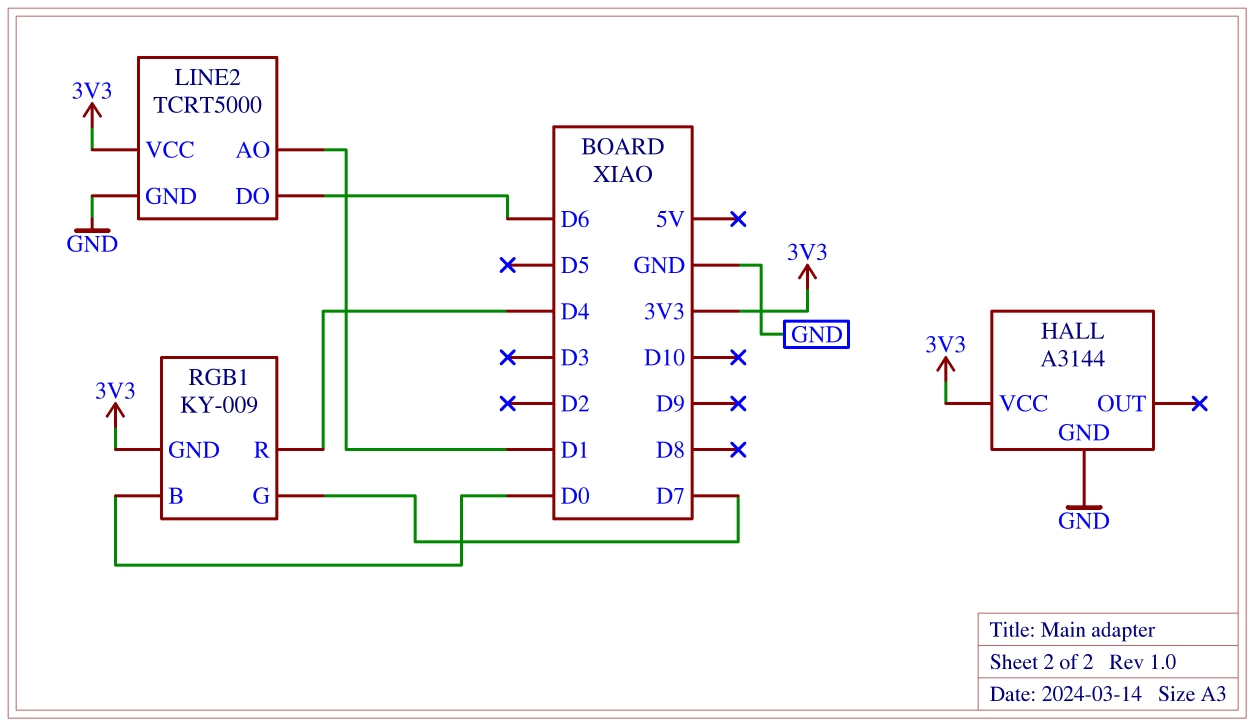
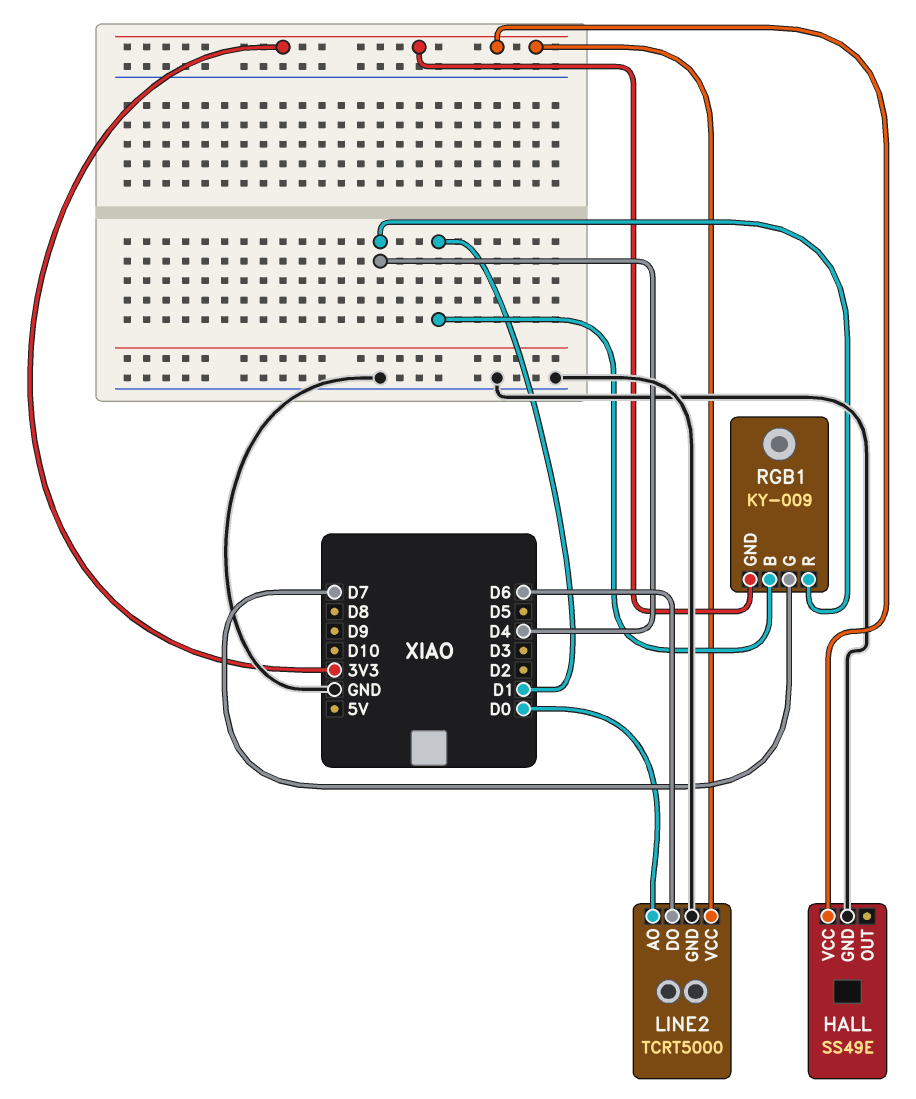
HALL: A3144 -> SS49E
LINE2 pin AO: D1 -> D0
RGB1 pin B: D0 -> D1

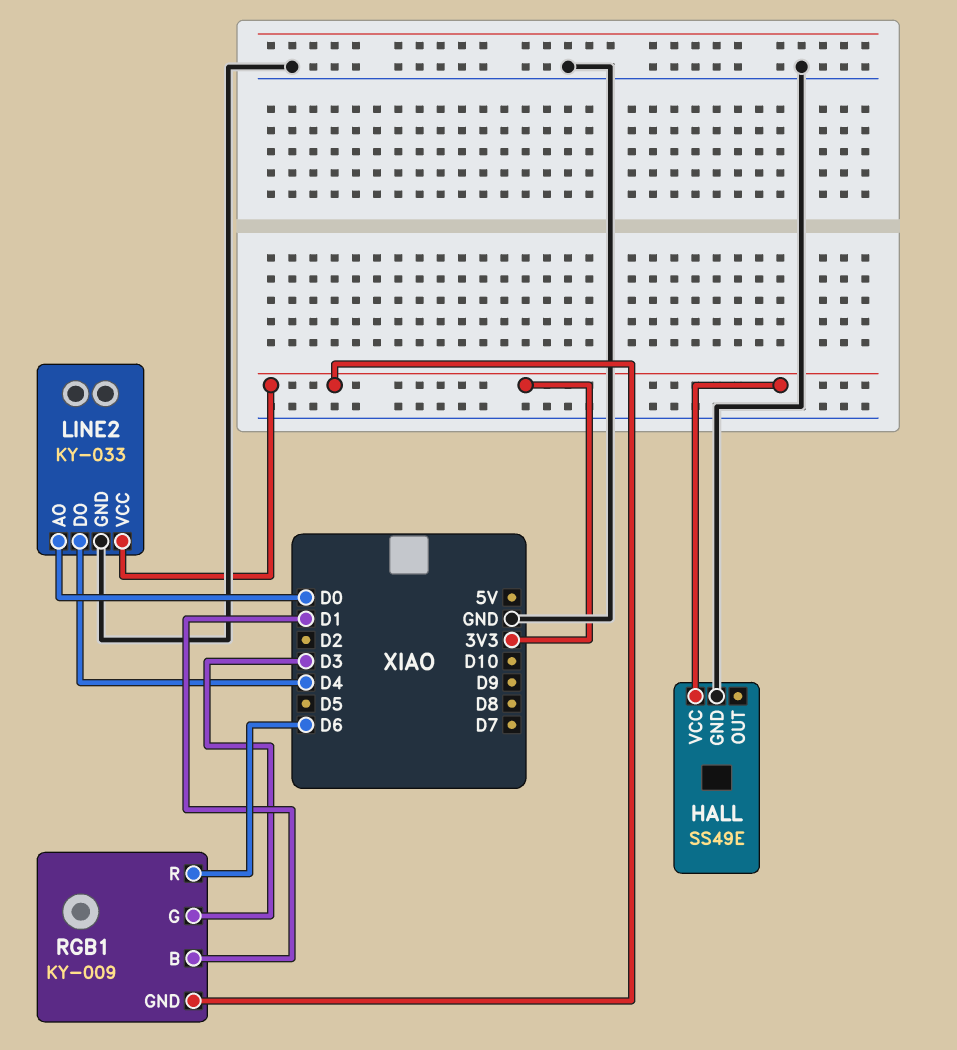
LINE2: TCRT5000 -> KY-033
LINE2 pin DO: D6 -> D4
RGB1 pin G: D7 -> D3
RGB1 pin R: D4 -> D6

